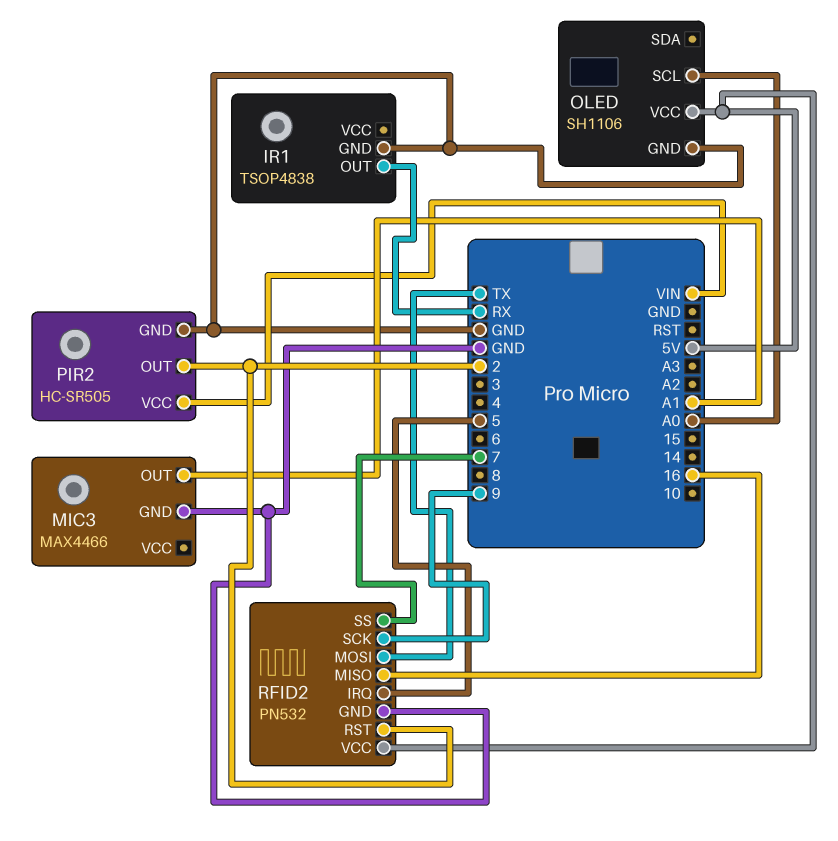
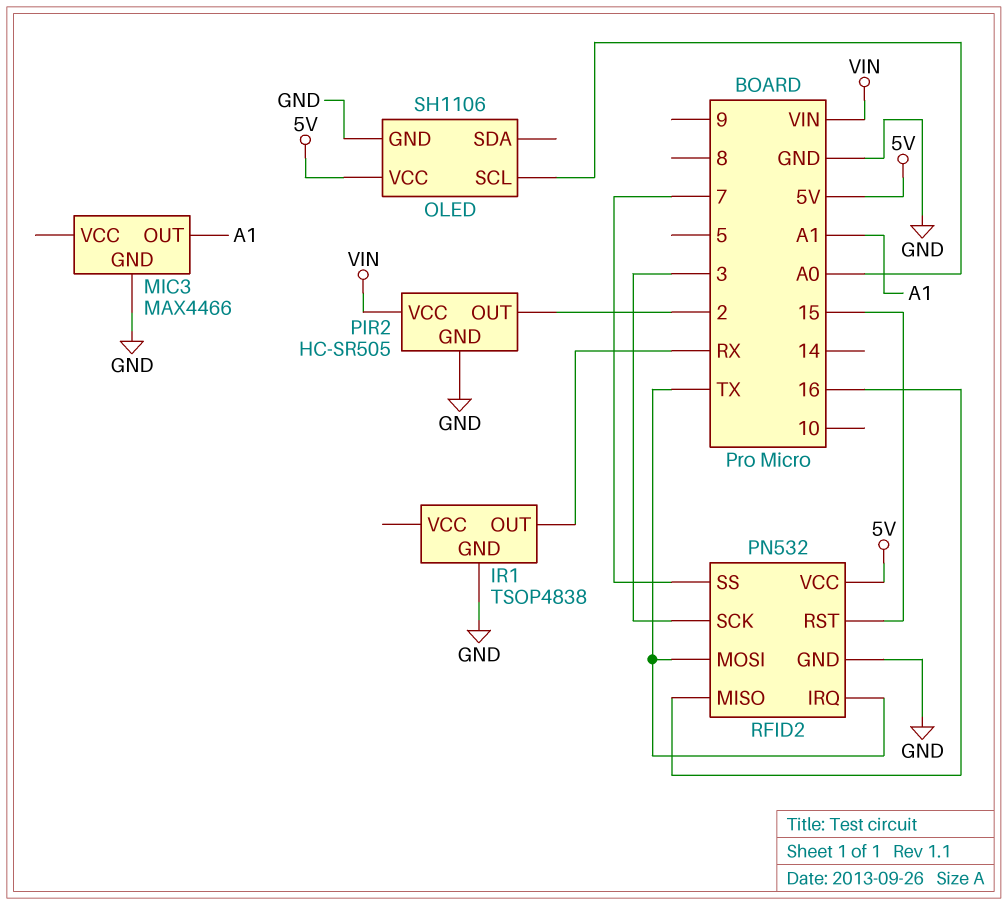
RFID2 pin IRQ: 5 -> TX
RFID2 pin RST: 2 -> 15
RFID2 pin SCK: 9 -> 3

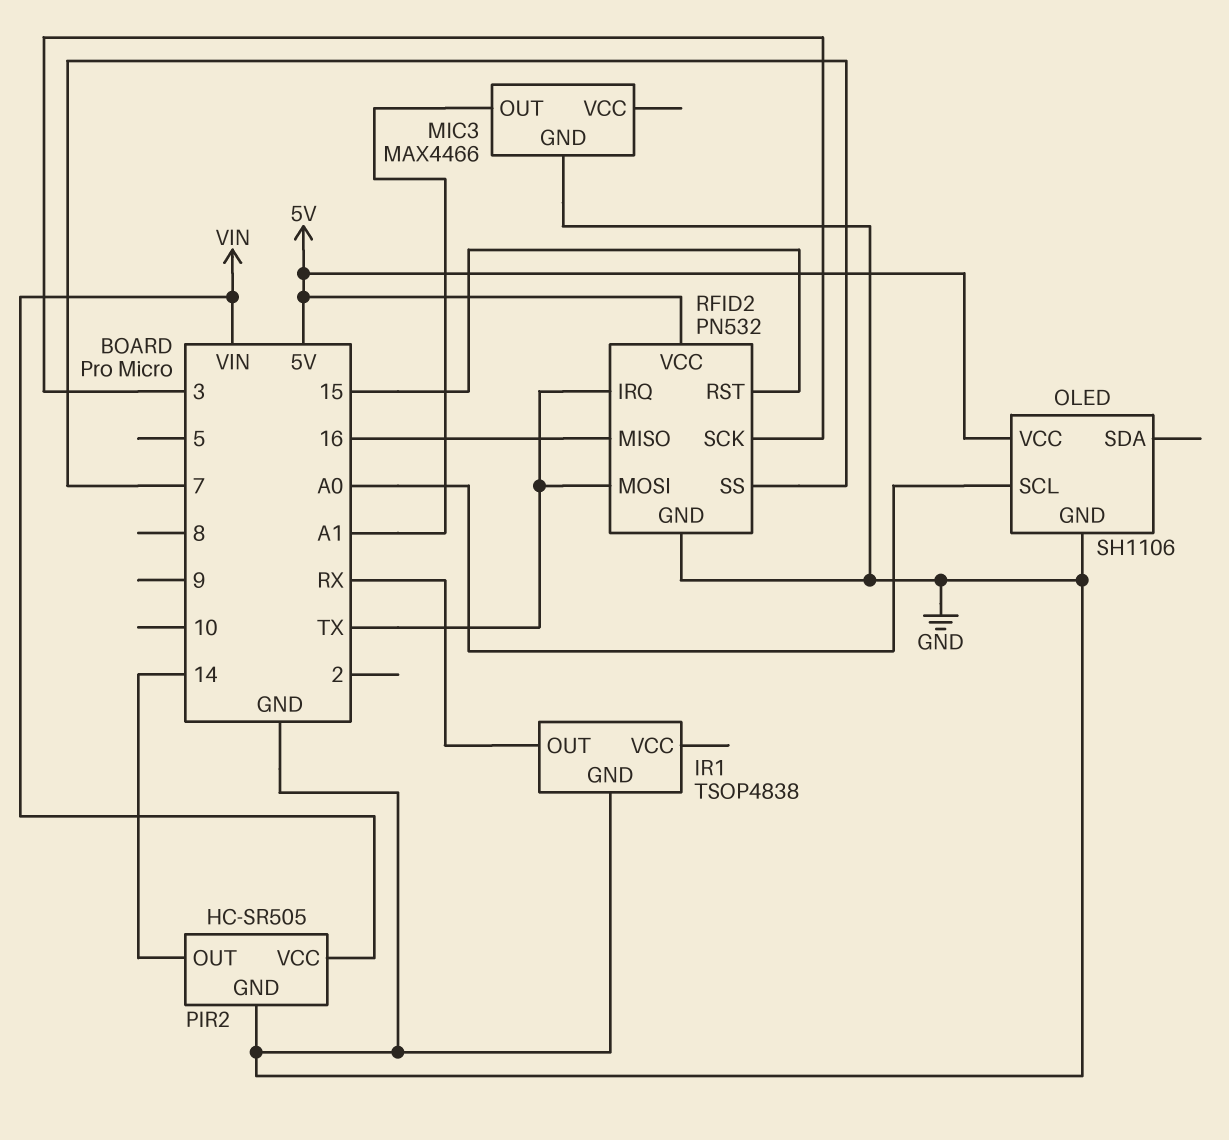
PIR2 pin OUT: 2 -> 14

